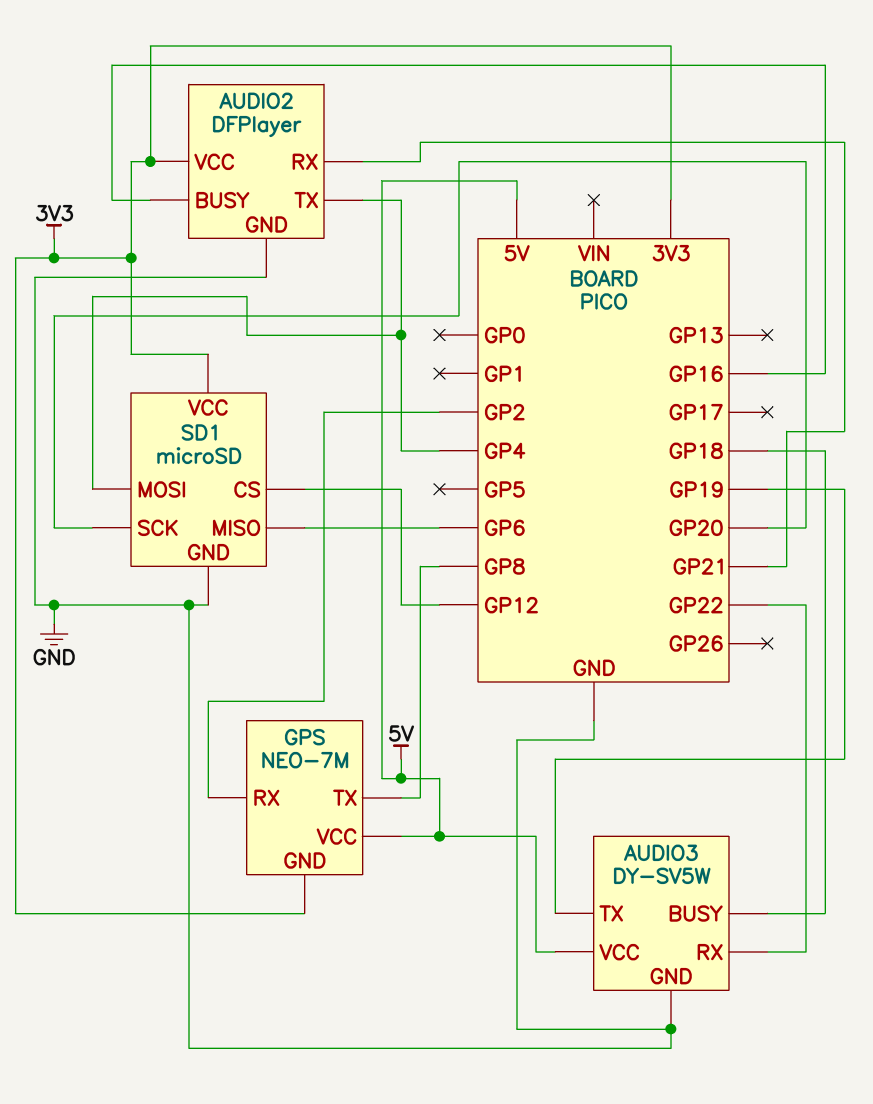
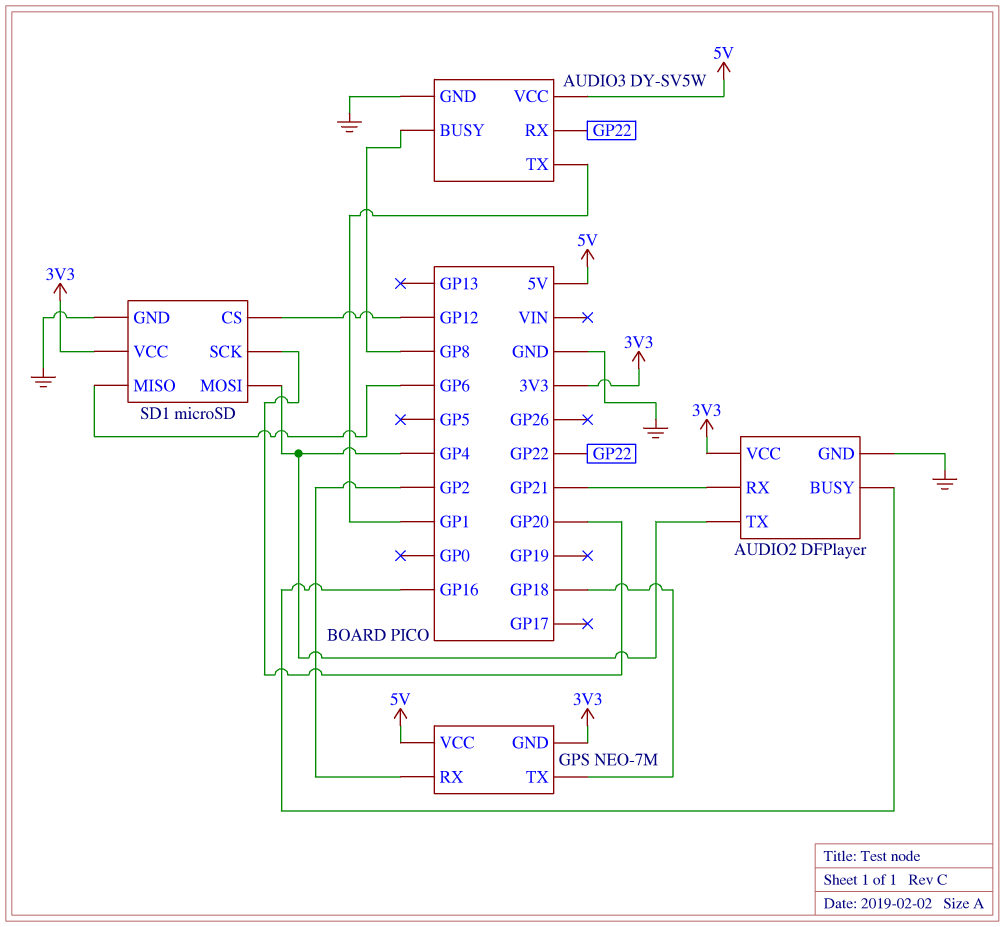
AUDIO3 pin BUSY: GP18 -> GP8
AUDIO3 pin TX: GP19 -> GP1
GPS pin TX: GP8 -> GP18

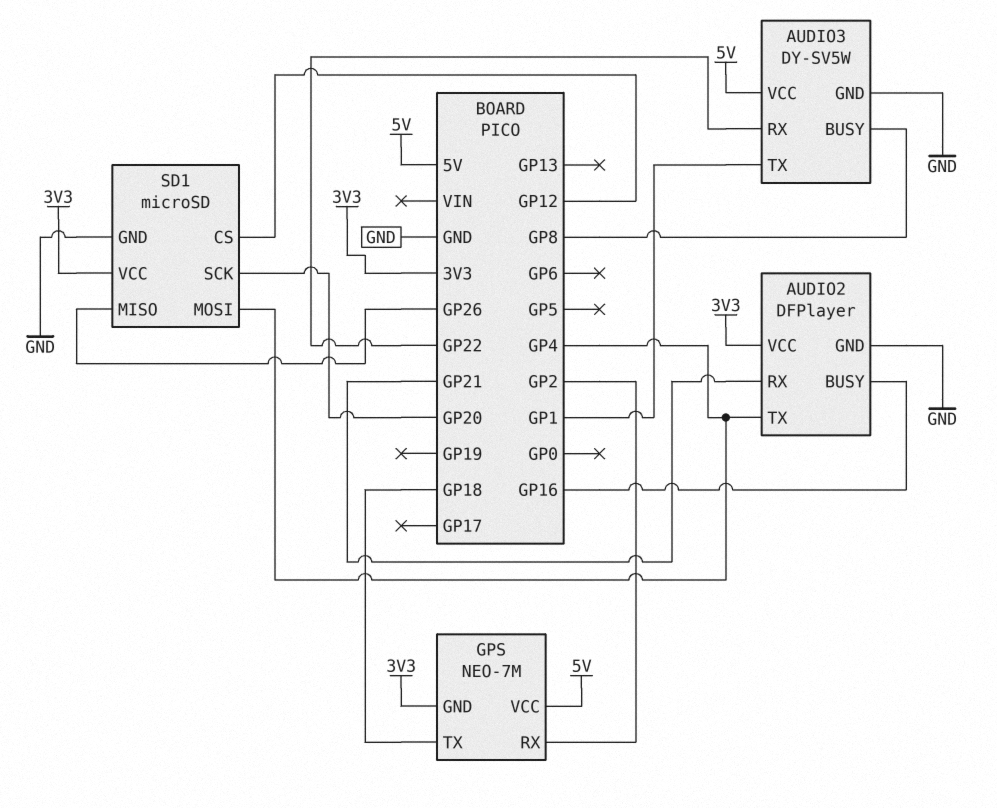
SD1 pin MISO: GP6 -> GP26

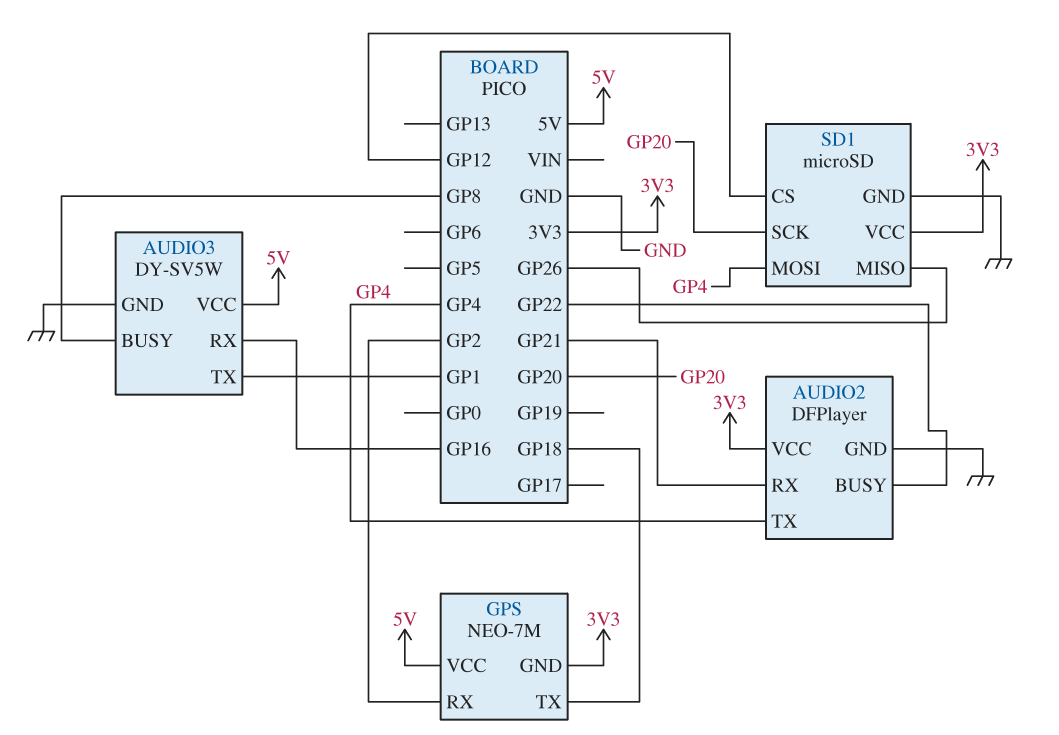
AUDIO2 pin BUSY: GP16 -> GP22
AUDIO3 pin RX: GP22 -> GP16

